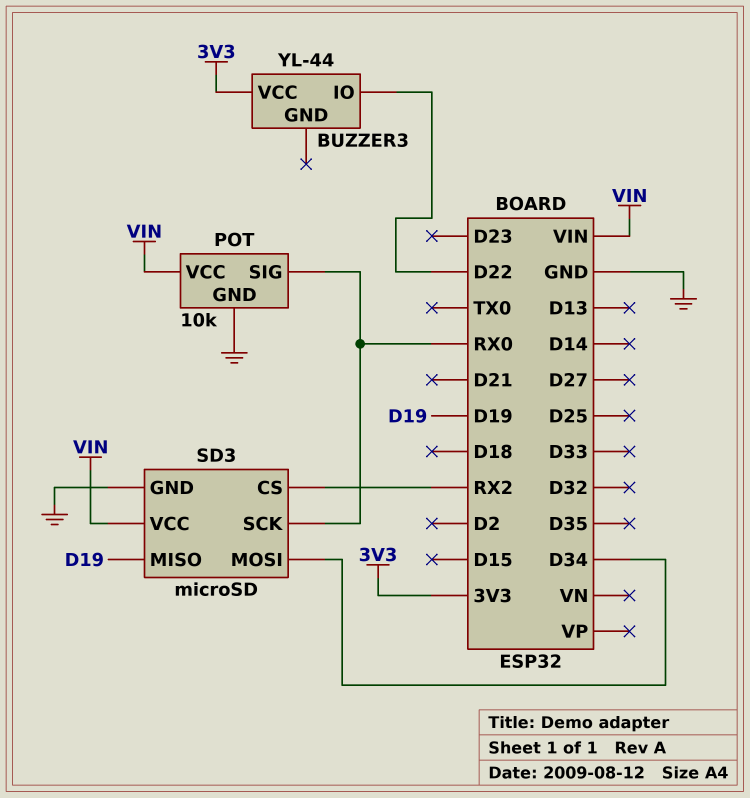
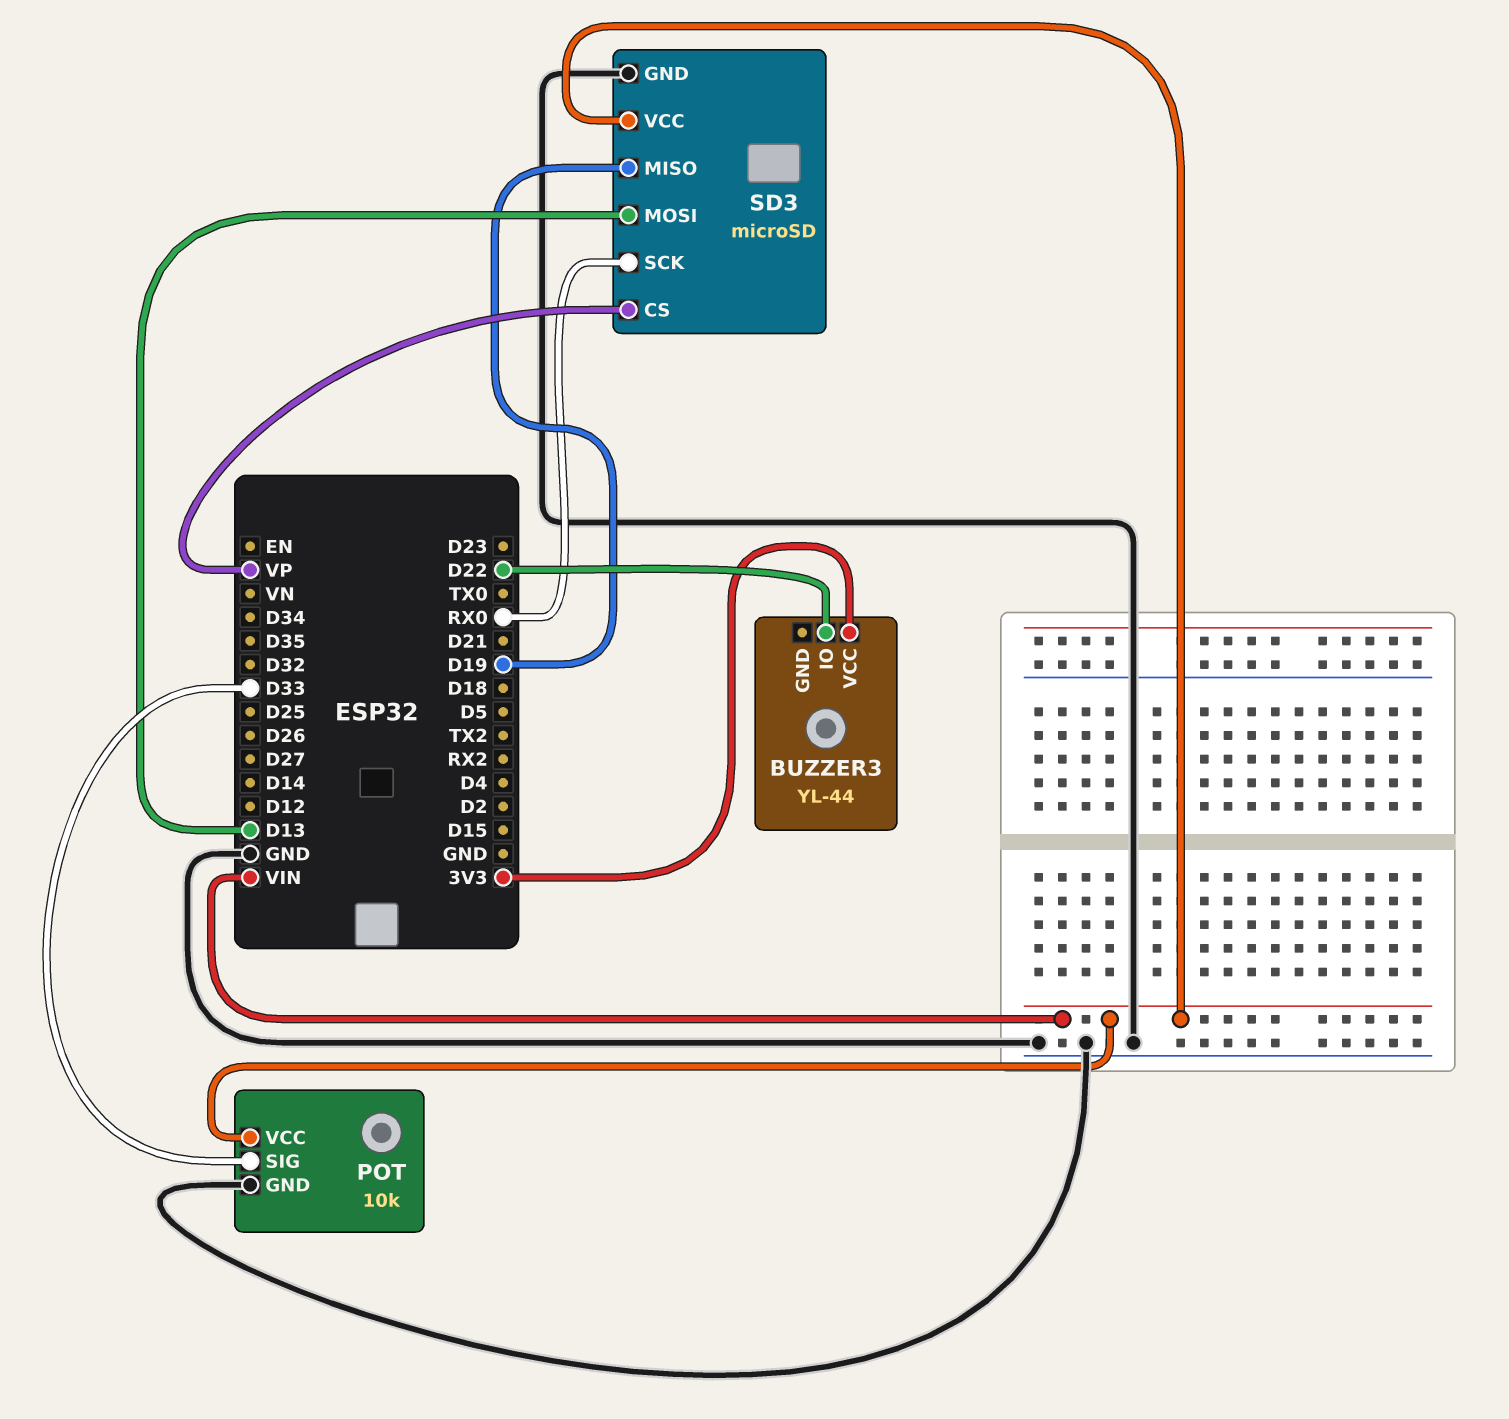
POT pin SIG: RX0 -> D33
SD3 pin CS: RX2 -> VP
SD3 pin MOSI: D34 -> D13

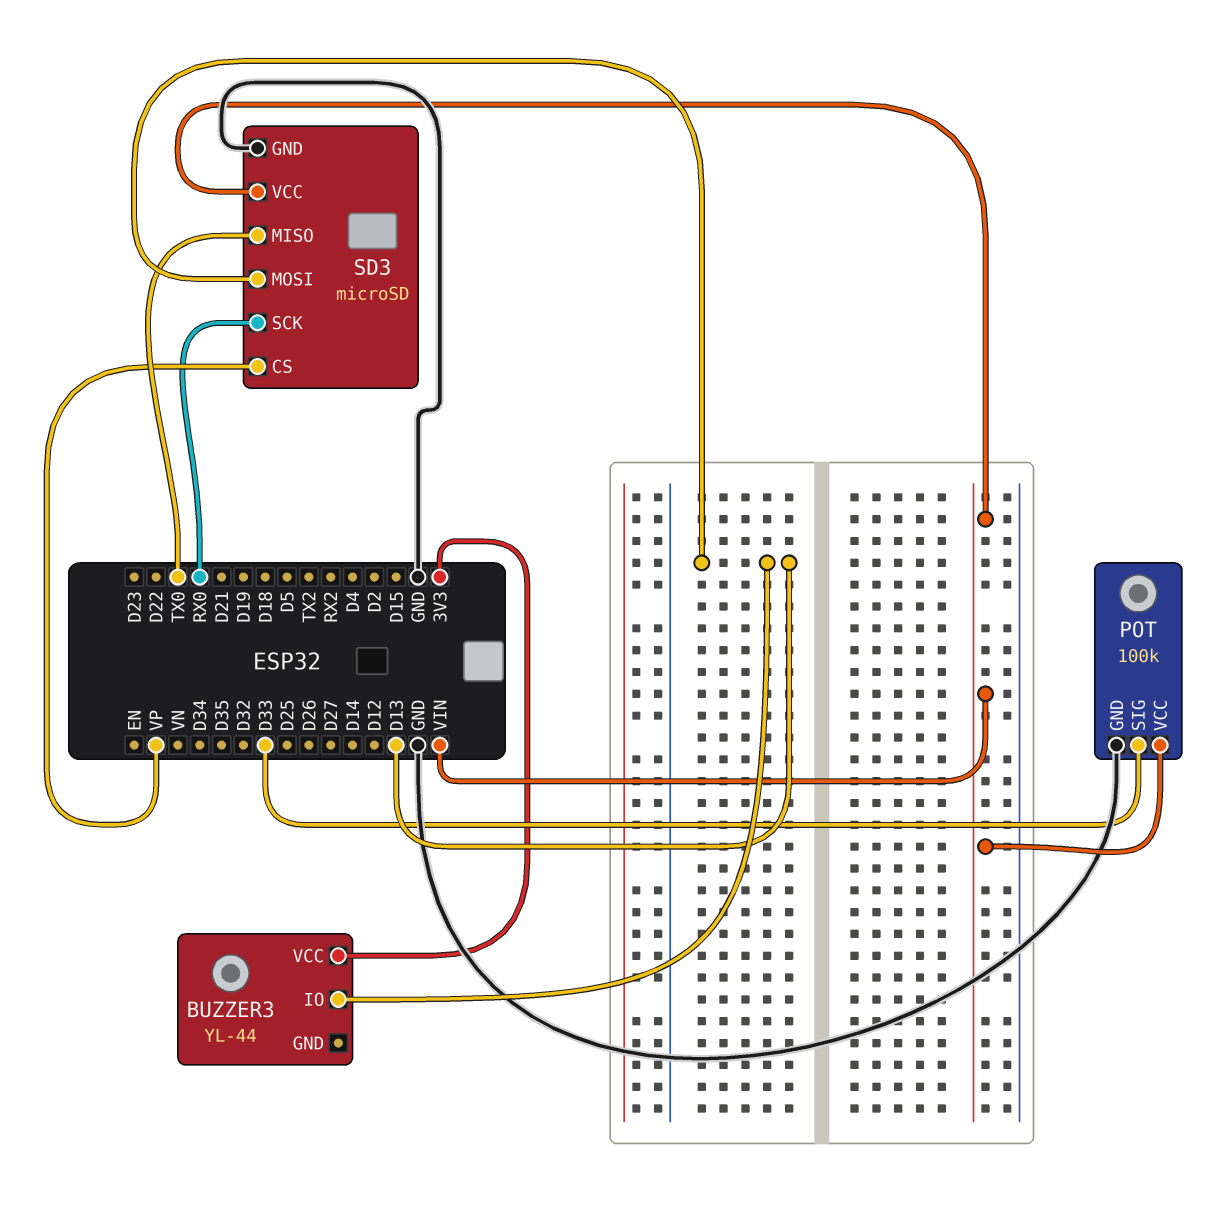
BUZZER3 pin IO: D22 -> D13
POT: 10k -> 100k
SD3 pin MISO: D19 -> TX0

